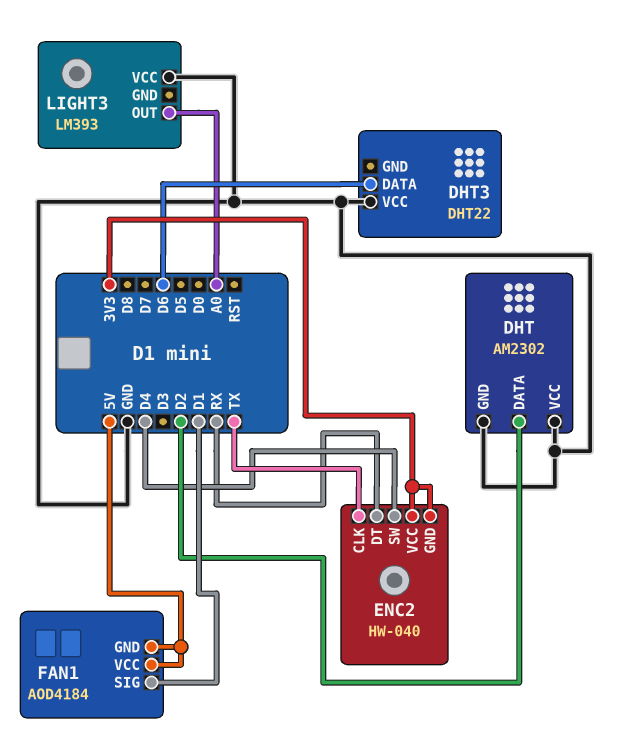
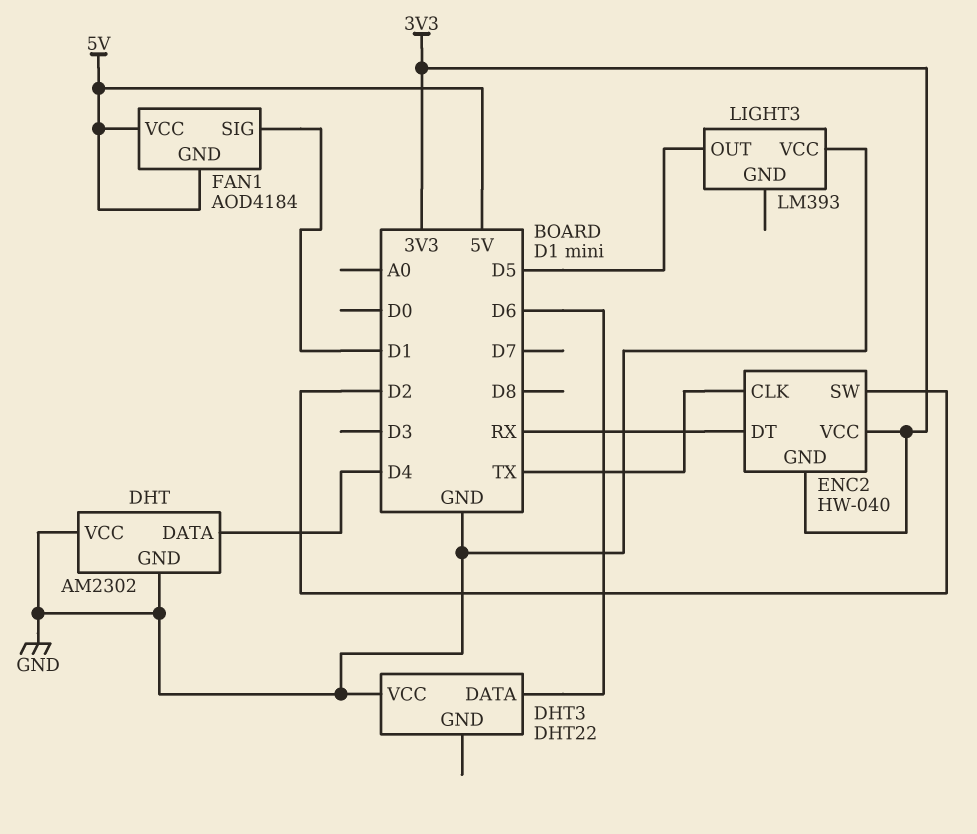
DHT pin DATA: D2 -> D4
ENC2 pin SW: D4 -> D2
LIGHT3 pin OUT: A0 -> D5

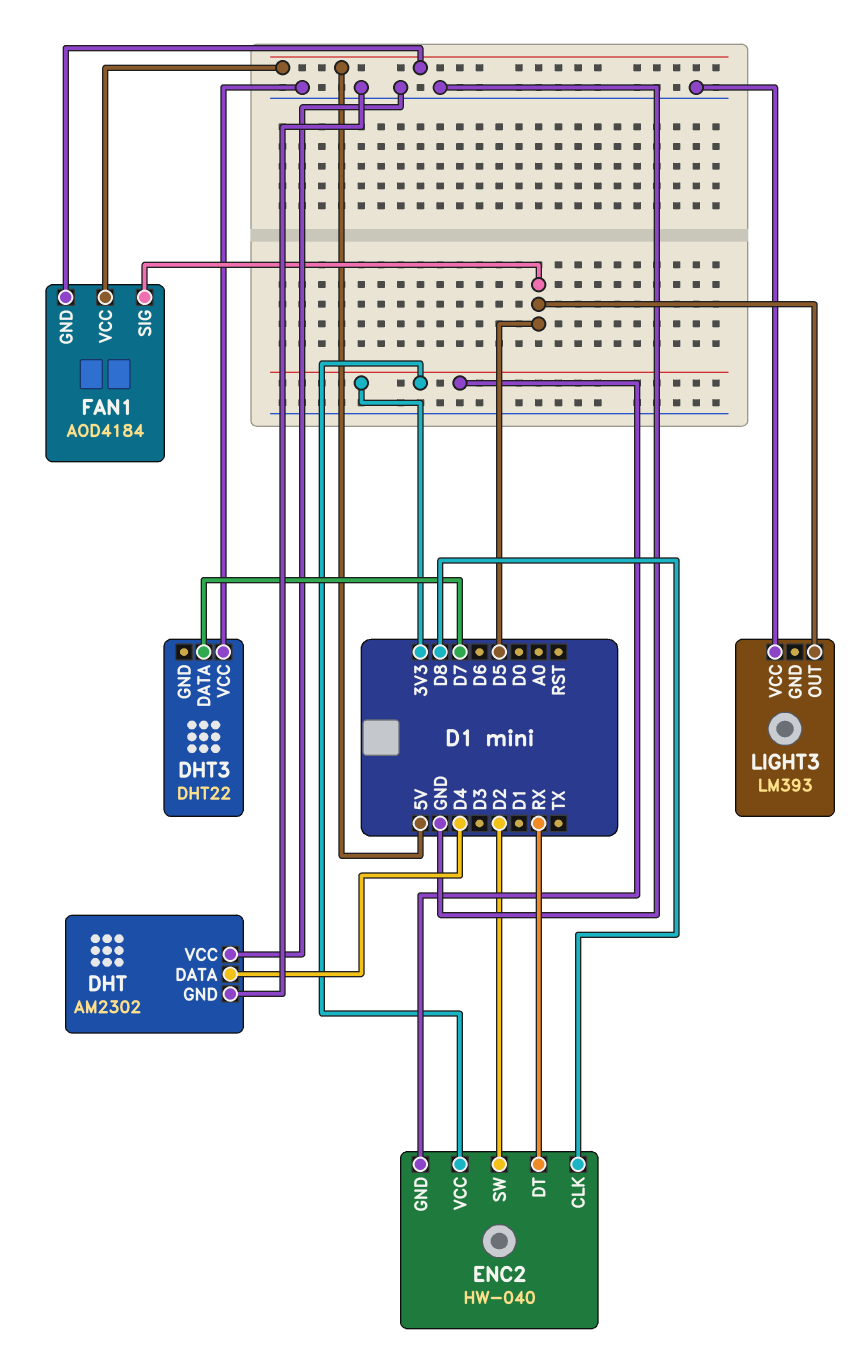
DHT3 pin DATA: D6 -> D7
ENC2 pin CLK: TX -> D8
FAN1 pin SIG: D1 -> D5

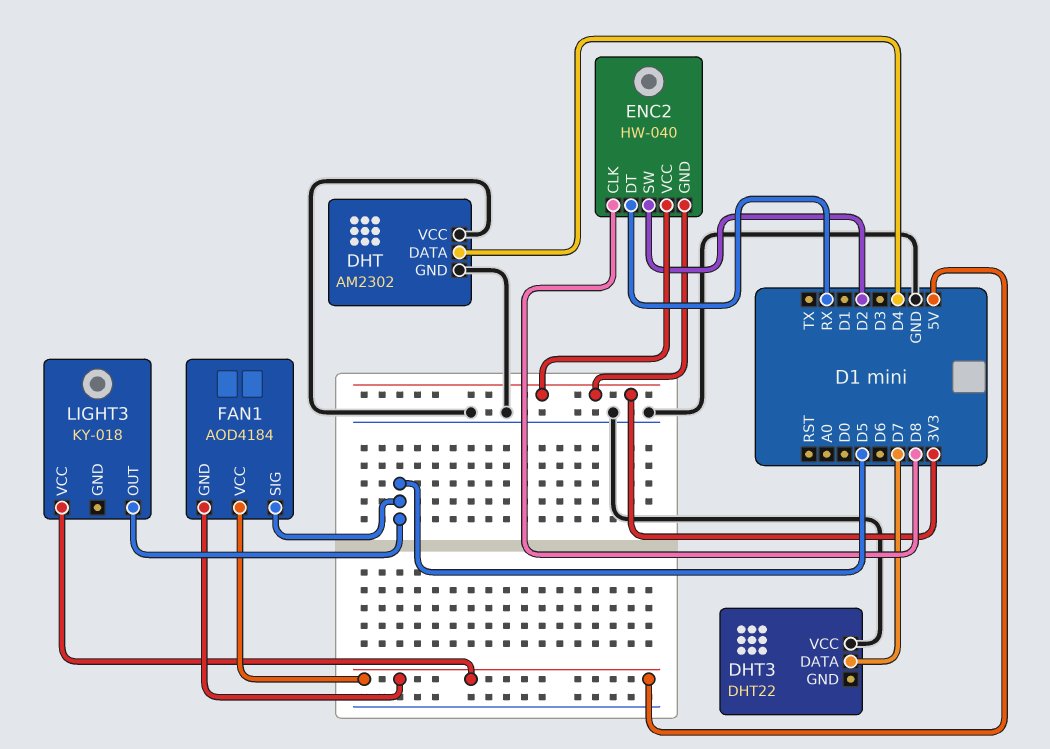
LIGHT3: LM393 -> KY-018
LIGHT3 pin VCC: GND -> 5V

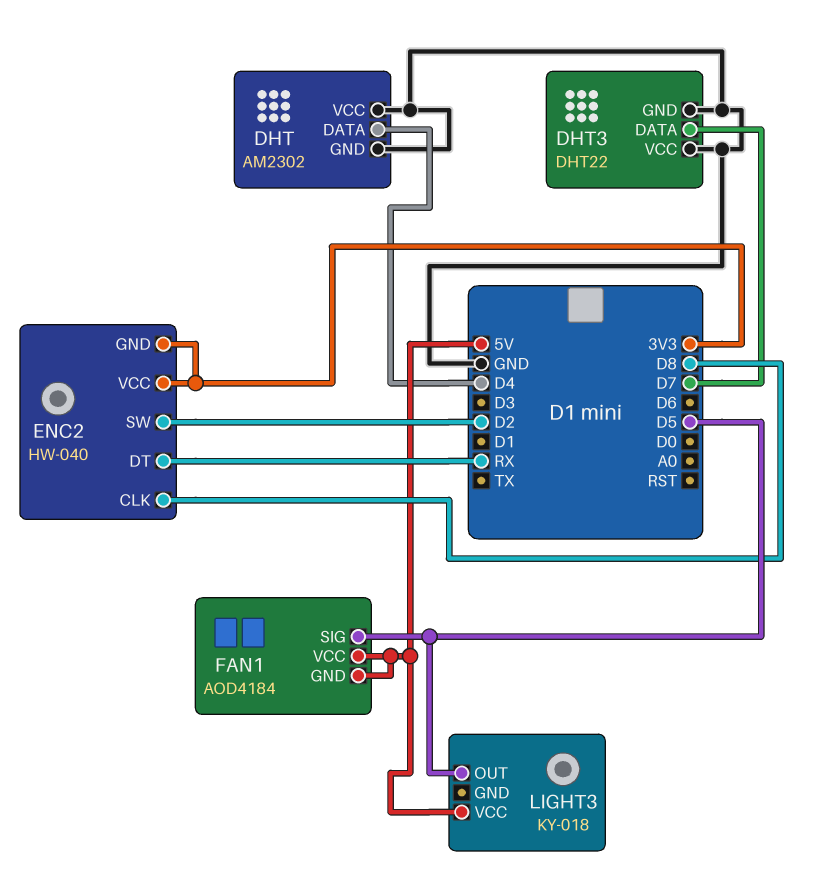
DHT3 pin GND: none -> GND

